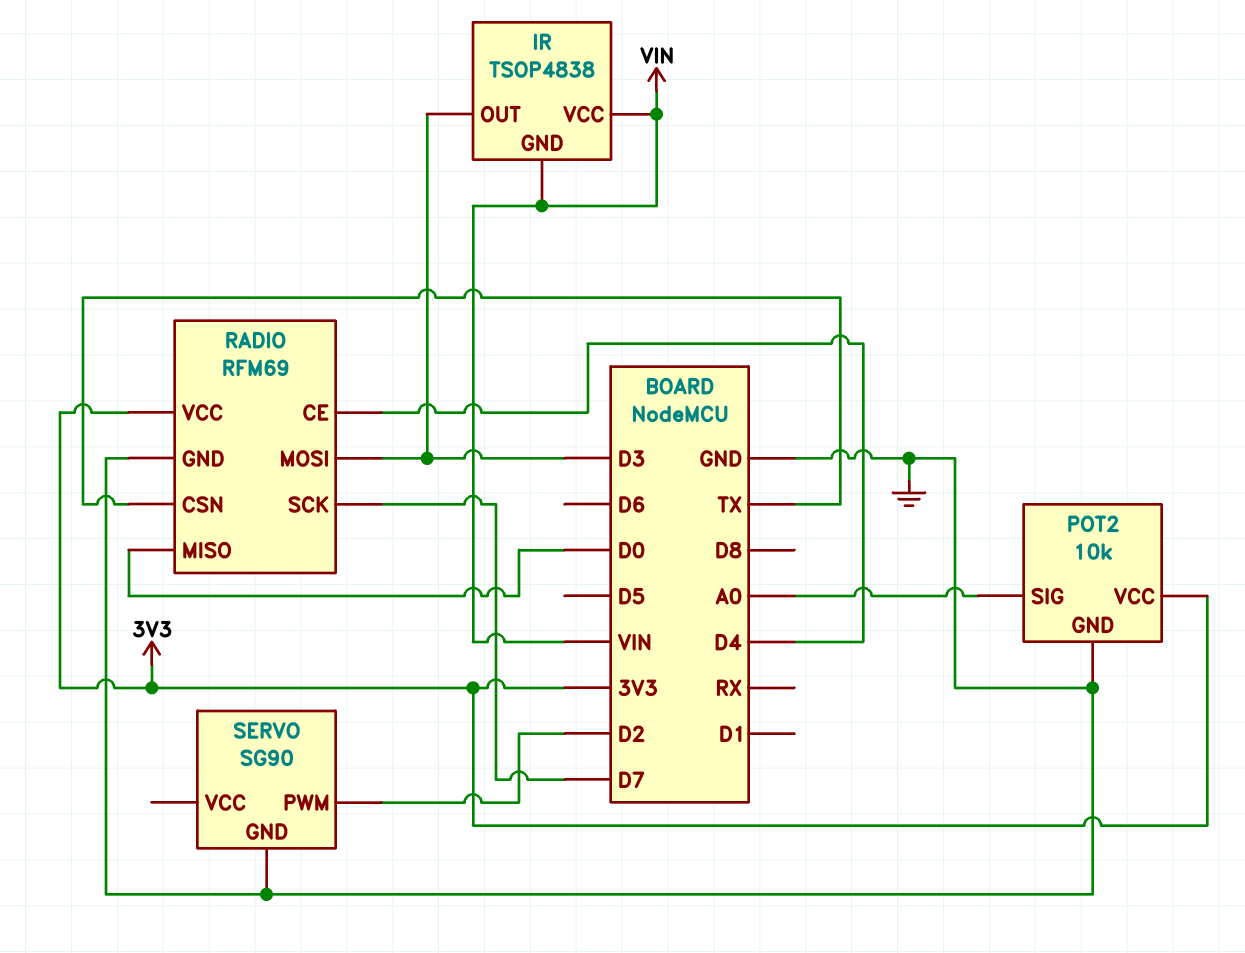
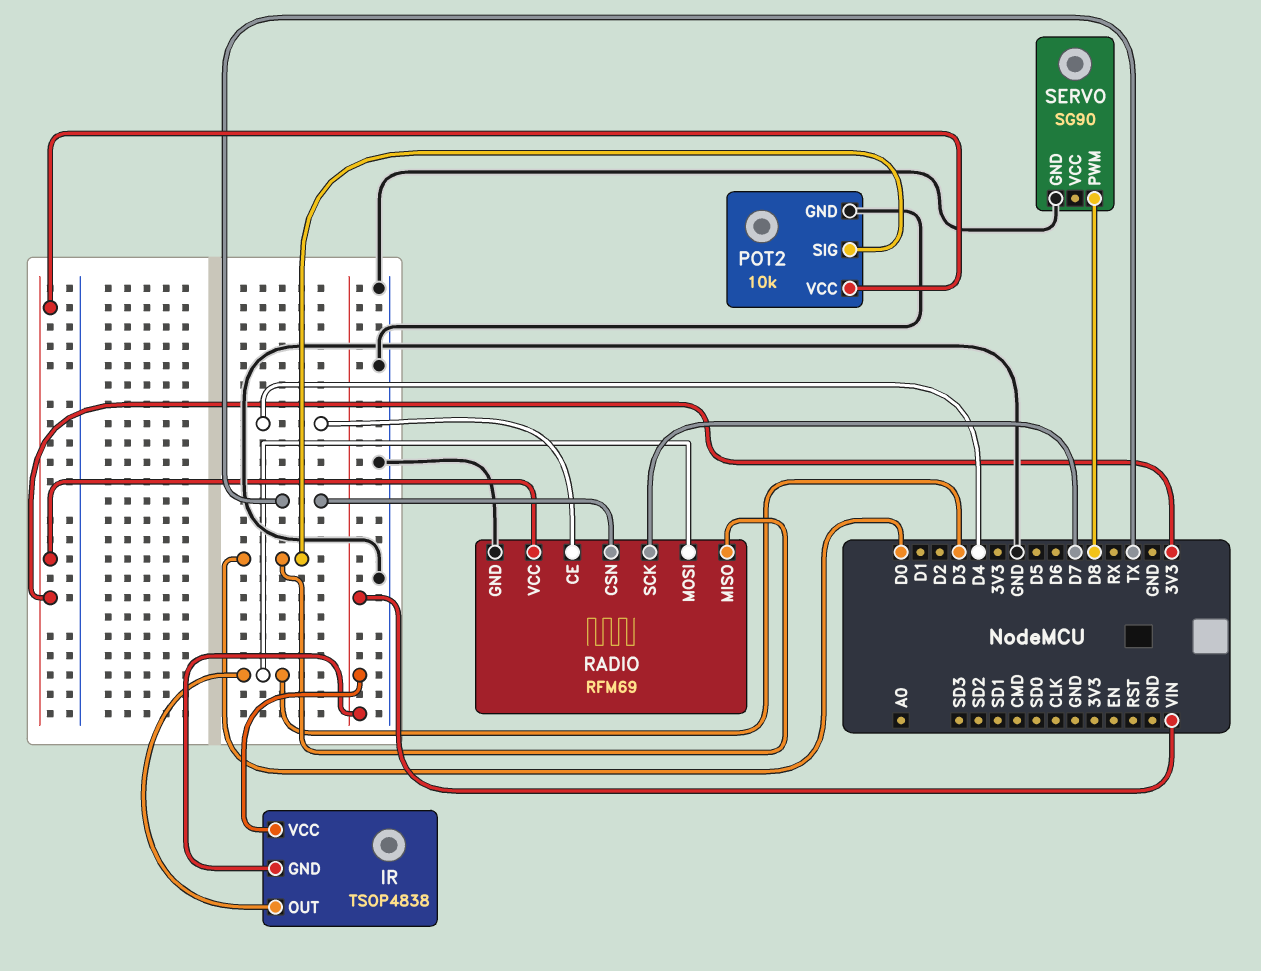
POT2 pin SIG: A0 -> D0
SERVO pin PWM: D2 -> D8

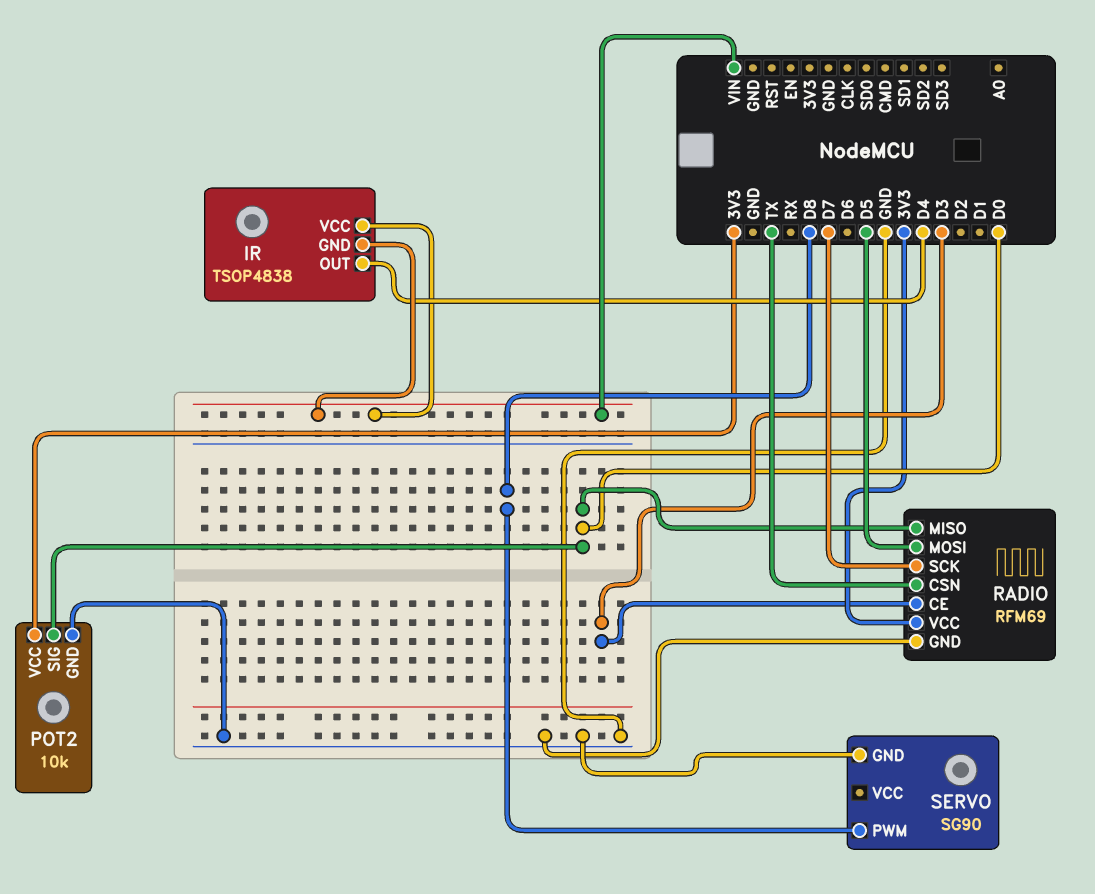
IR pin OUT: D3 -> D4
RADIO pin CE: D4 -> D3
RADIO pin MOSI: D3 -> D5

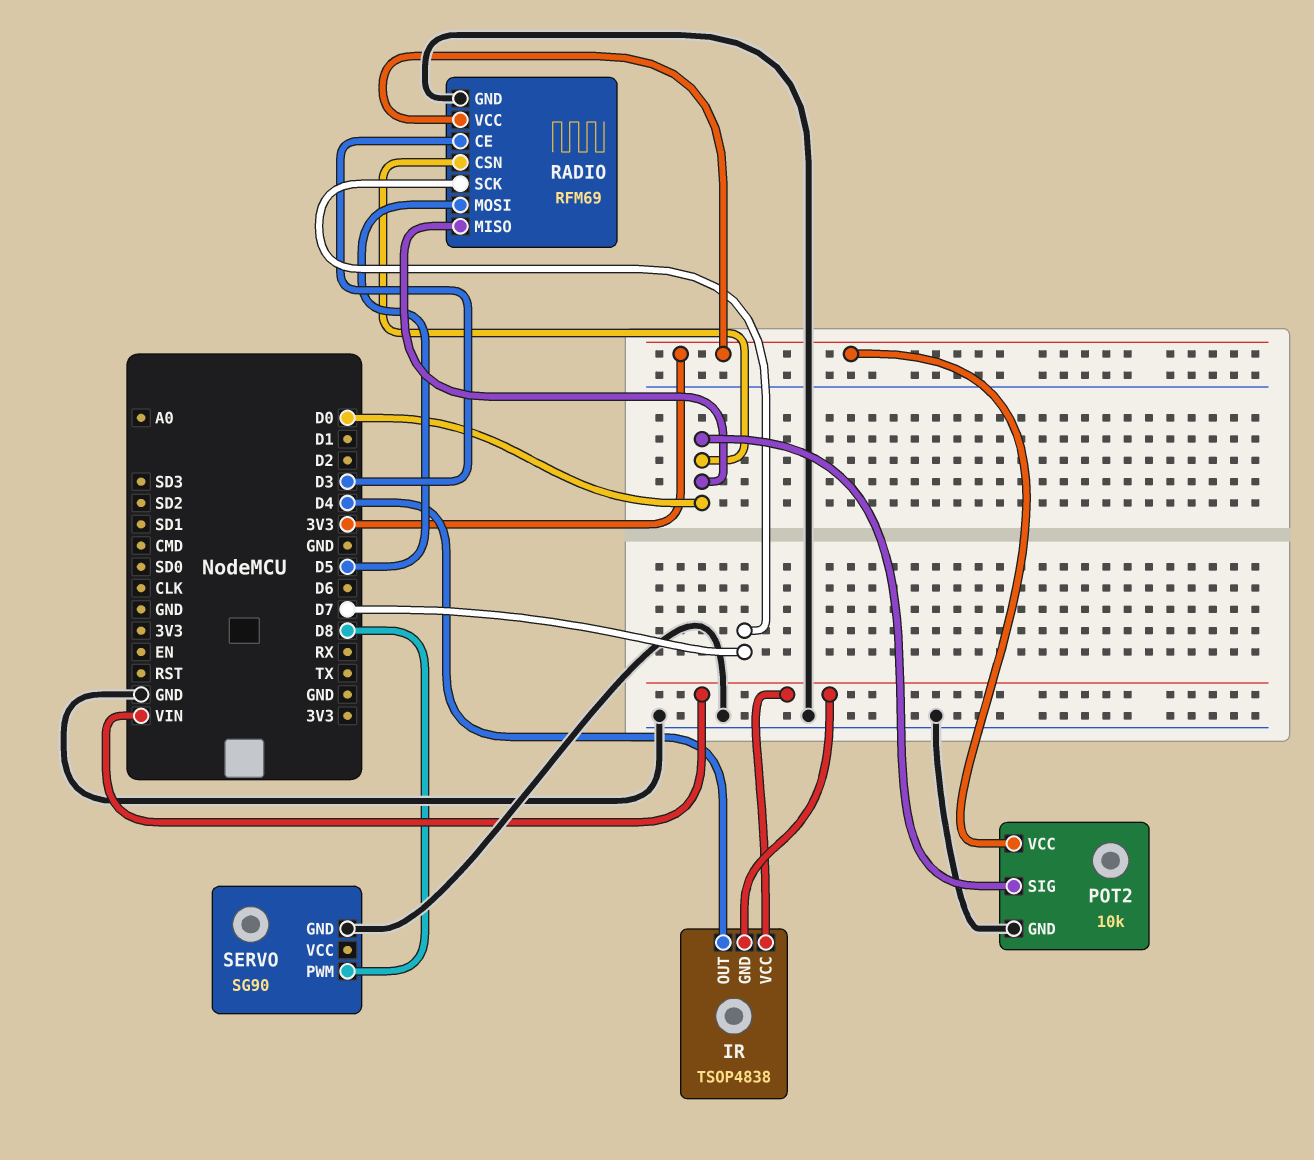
RADIO pin CSN: TX -> D0

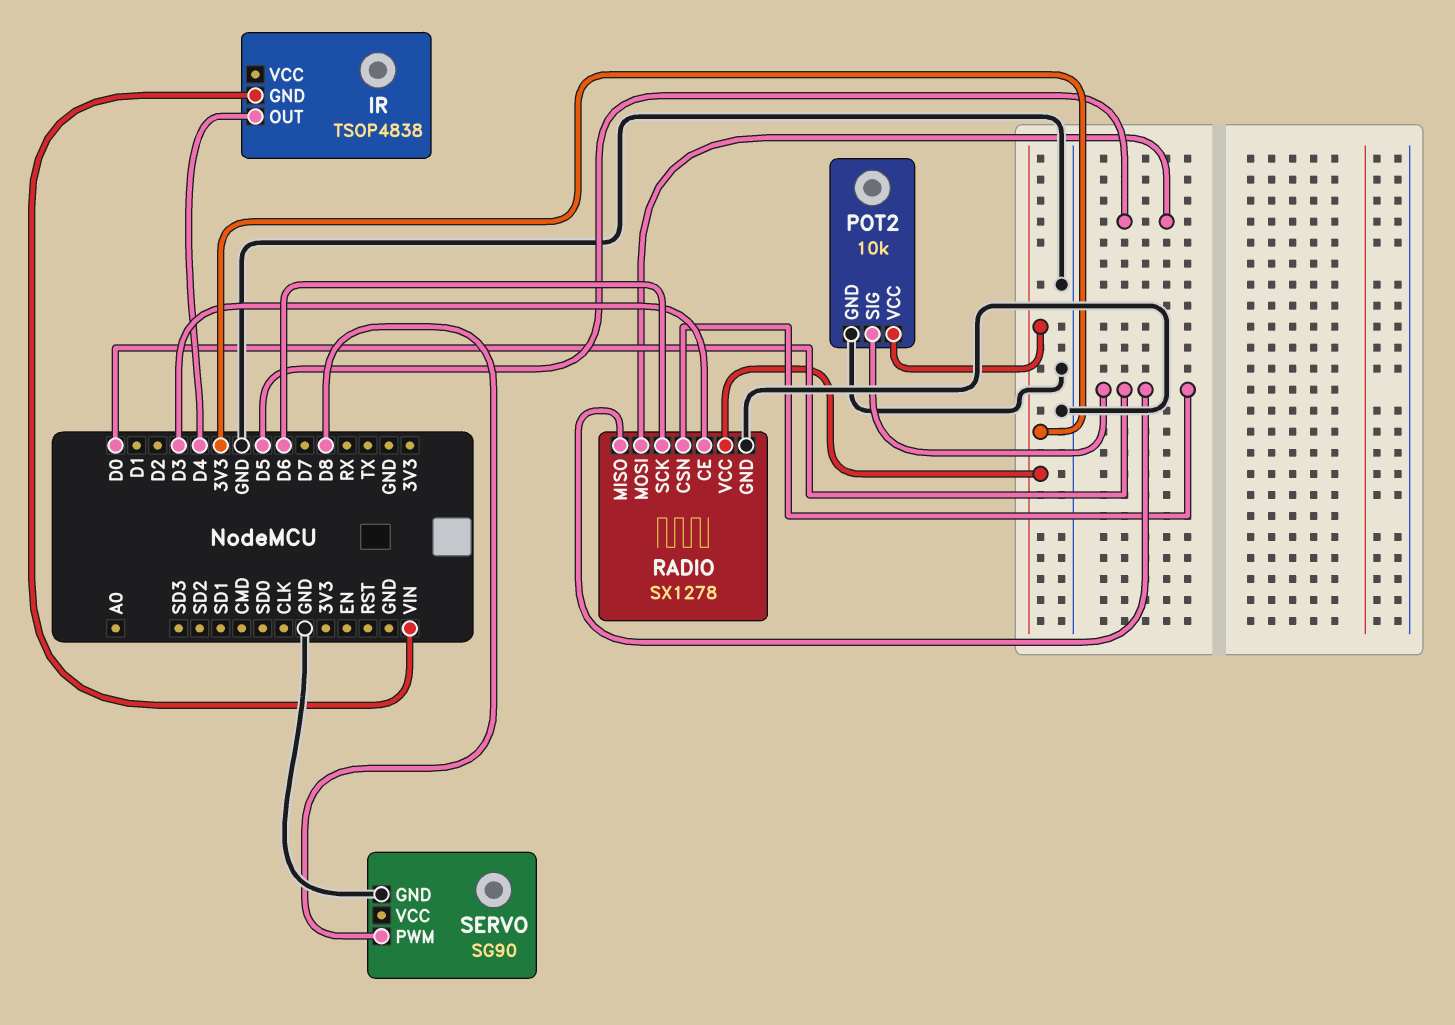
IR pin VCC: VIN -> none
RADIO: RFM69 -> SX1278
RADIO pin SCK: D7 -> D6

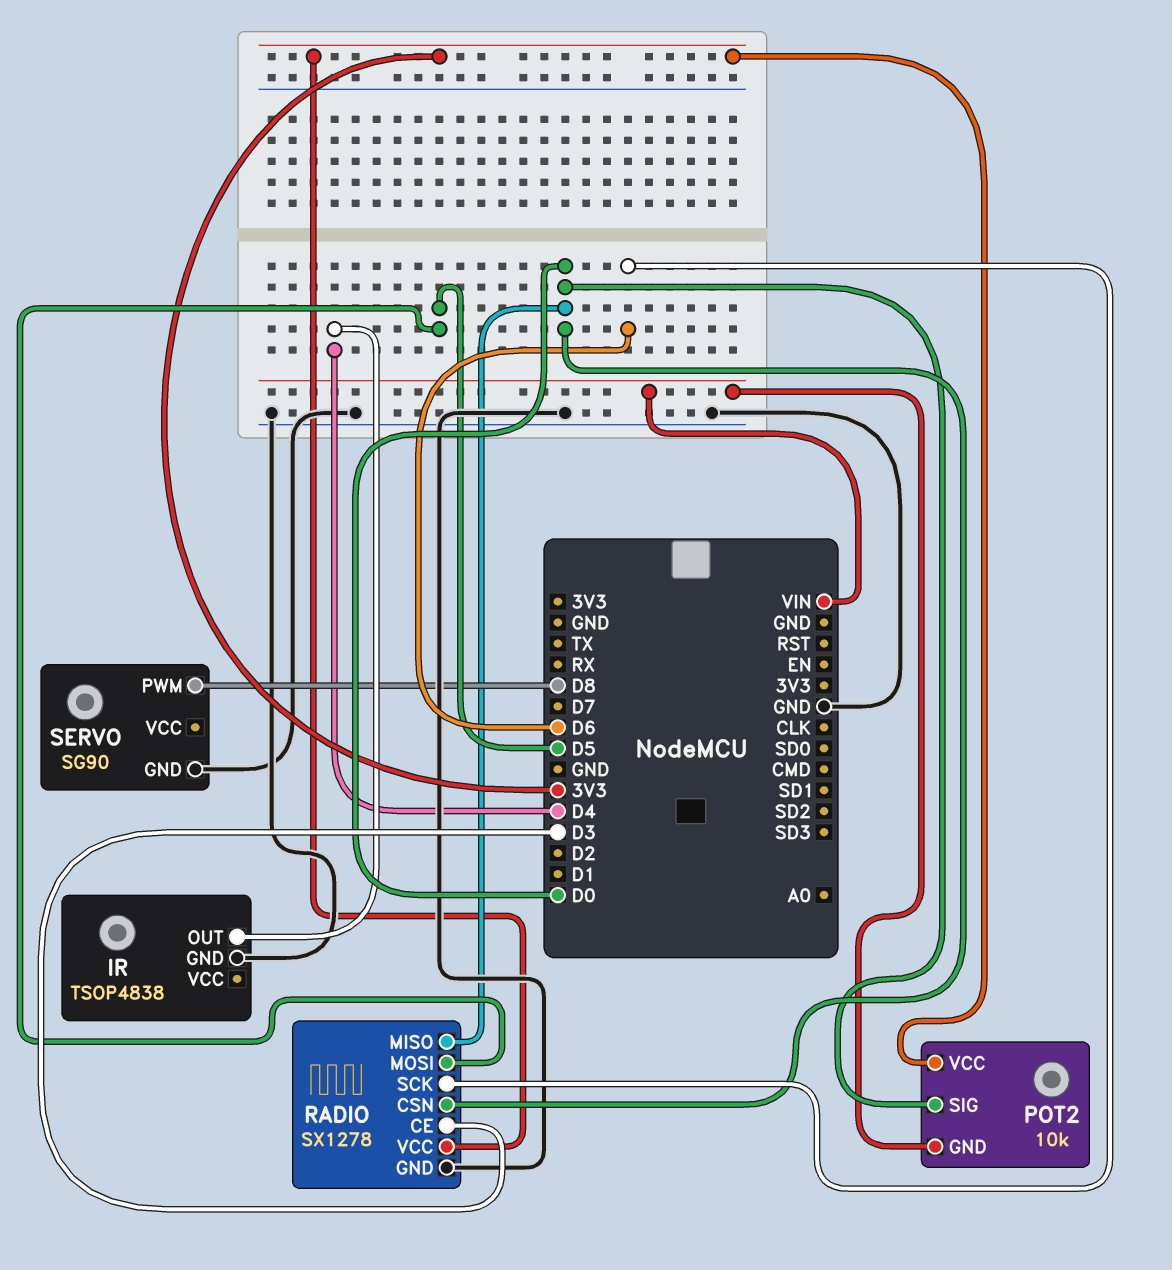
IR pin GND: VIN -> GND
POT2 pin GND: GND -> VIN

